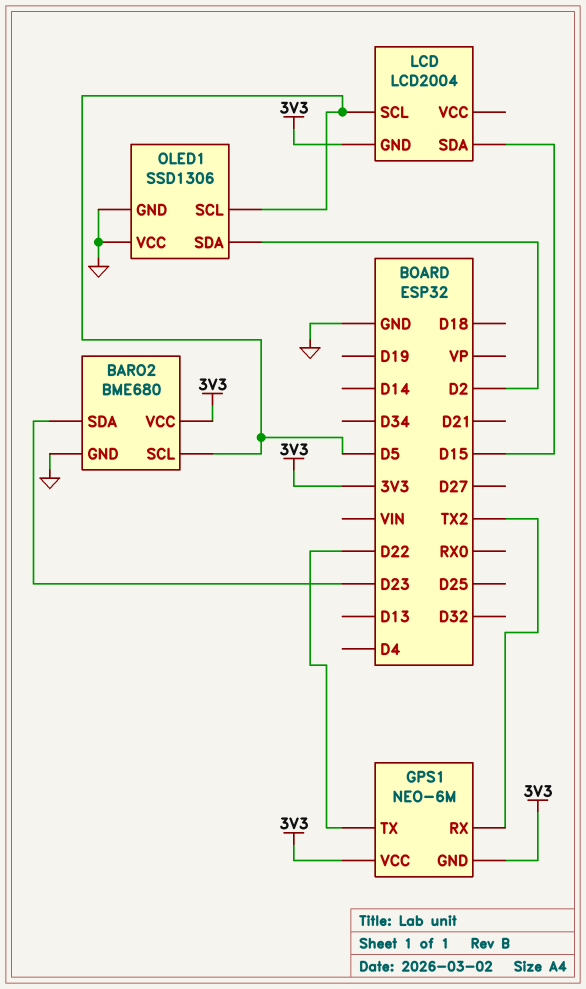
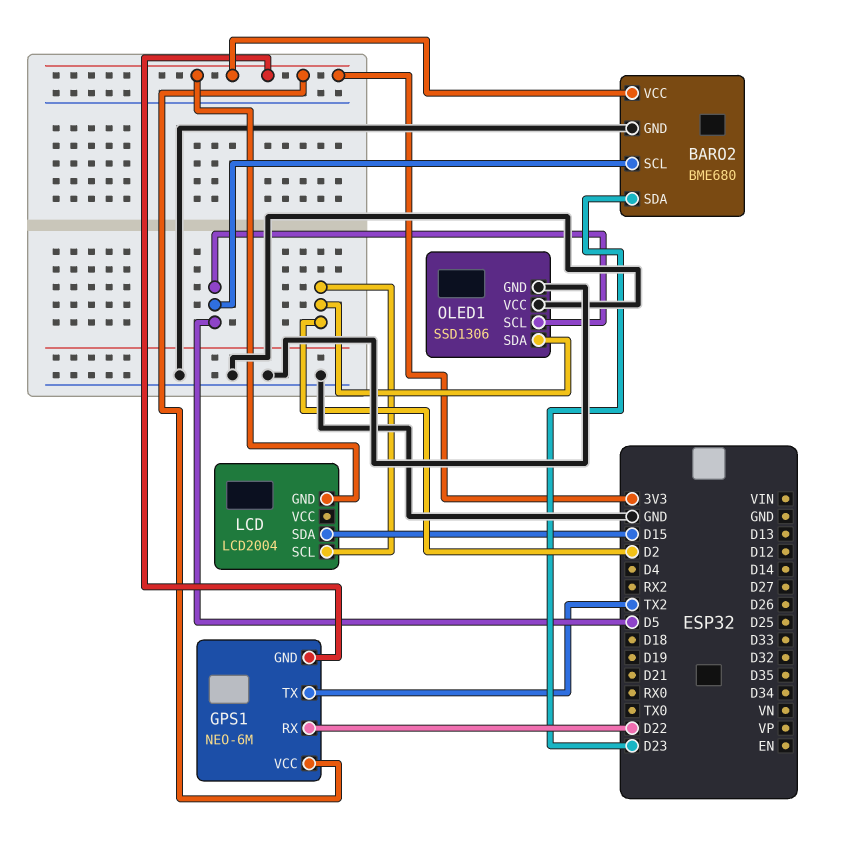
GPS1 pin RX: TX2 -> D22
GPS1 pin TX: D22 -> TX2
LCD pin SCL: D5 -> D2

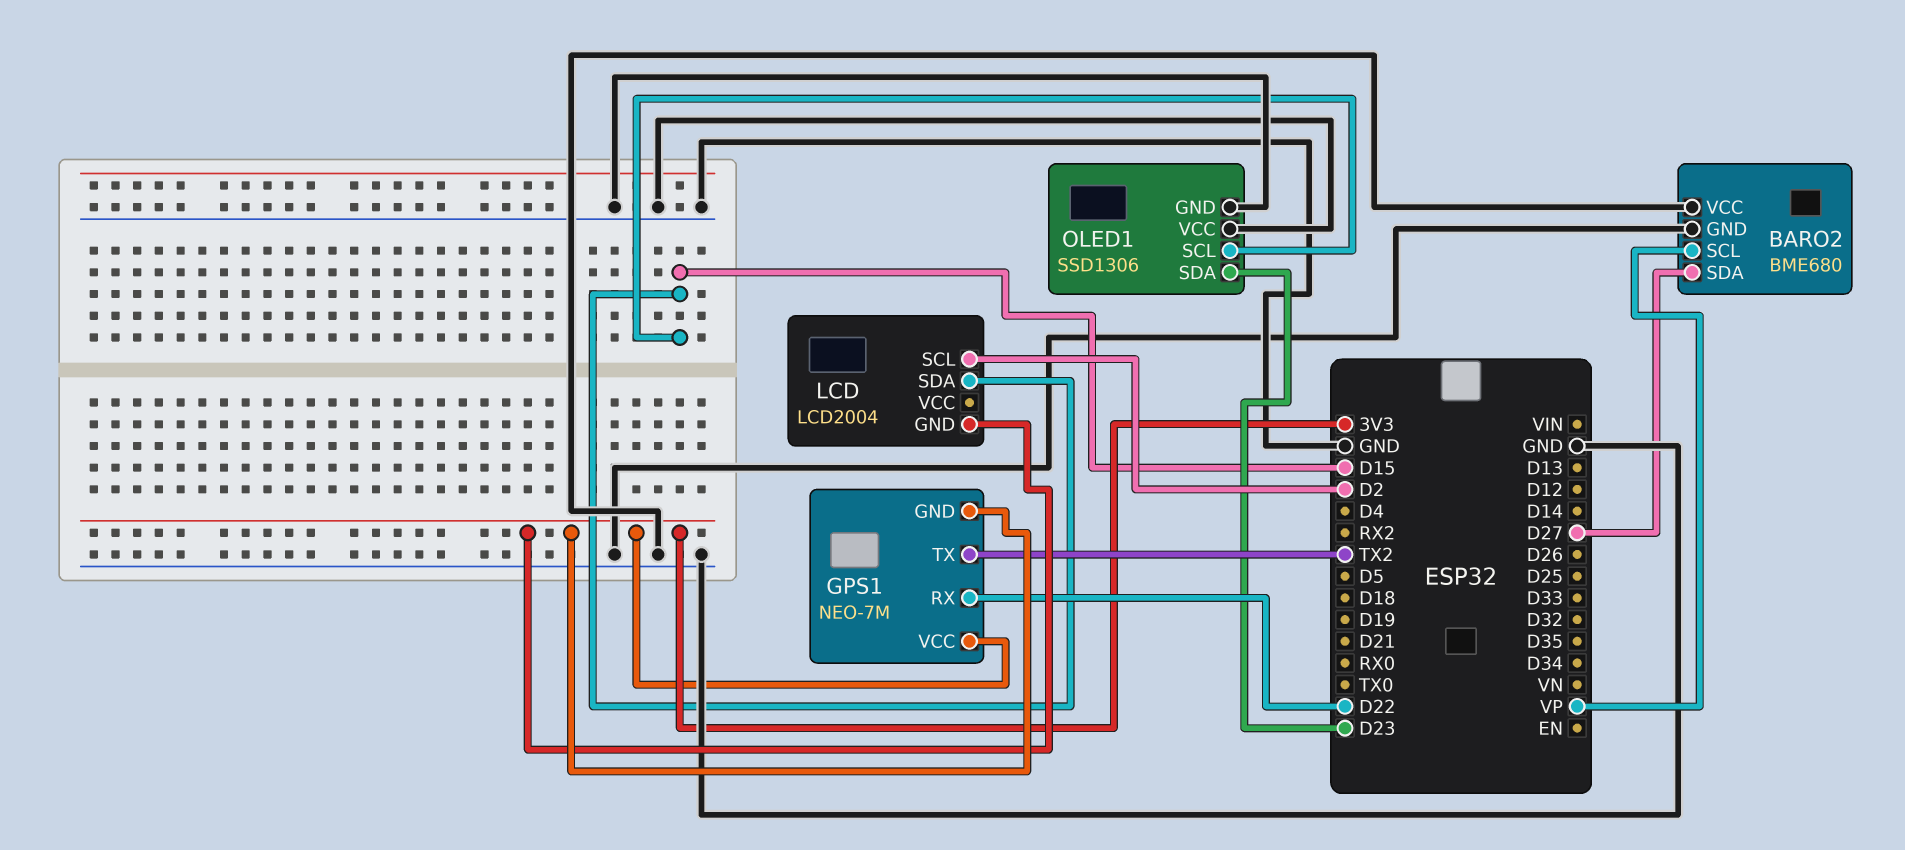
BARO2 pin SCL: D5 -> VP
BARO2 pin SDA: D23 -> D27
BARO2 pin VCC: 3V3 -> GND
GPS1: NEO-6M -> NEO-7M
OLED1 pin SCL: D5 -> D15
OLED1 pin SDA: D2 -> D23

